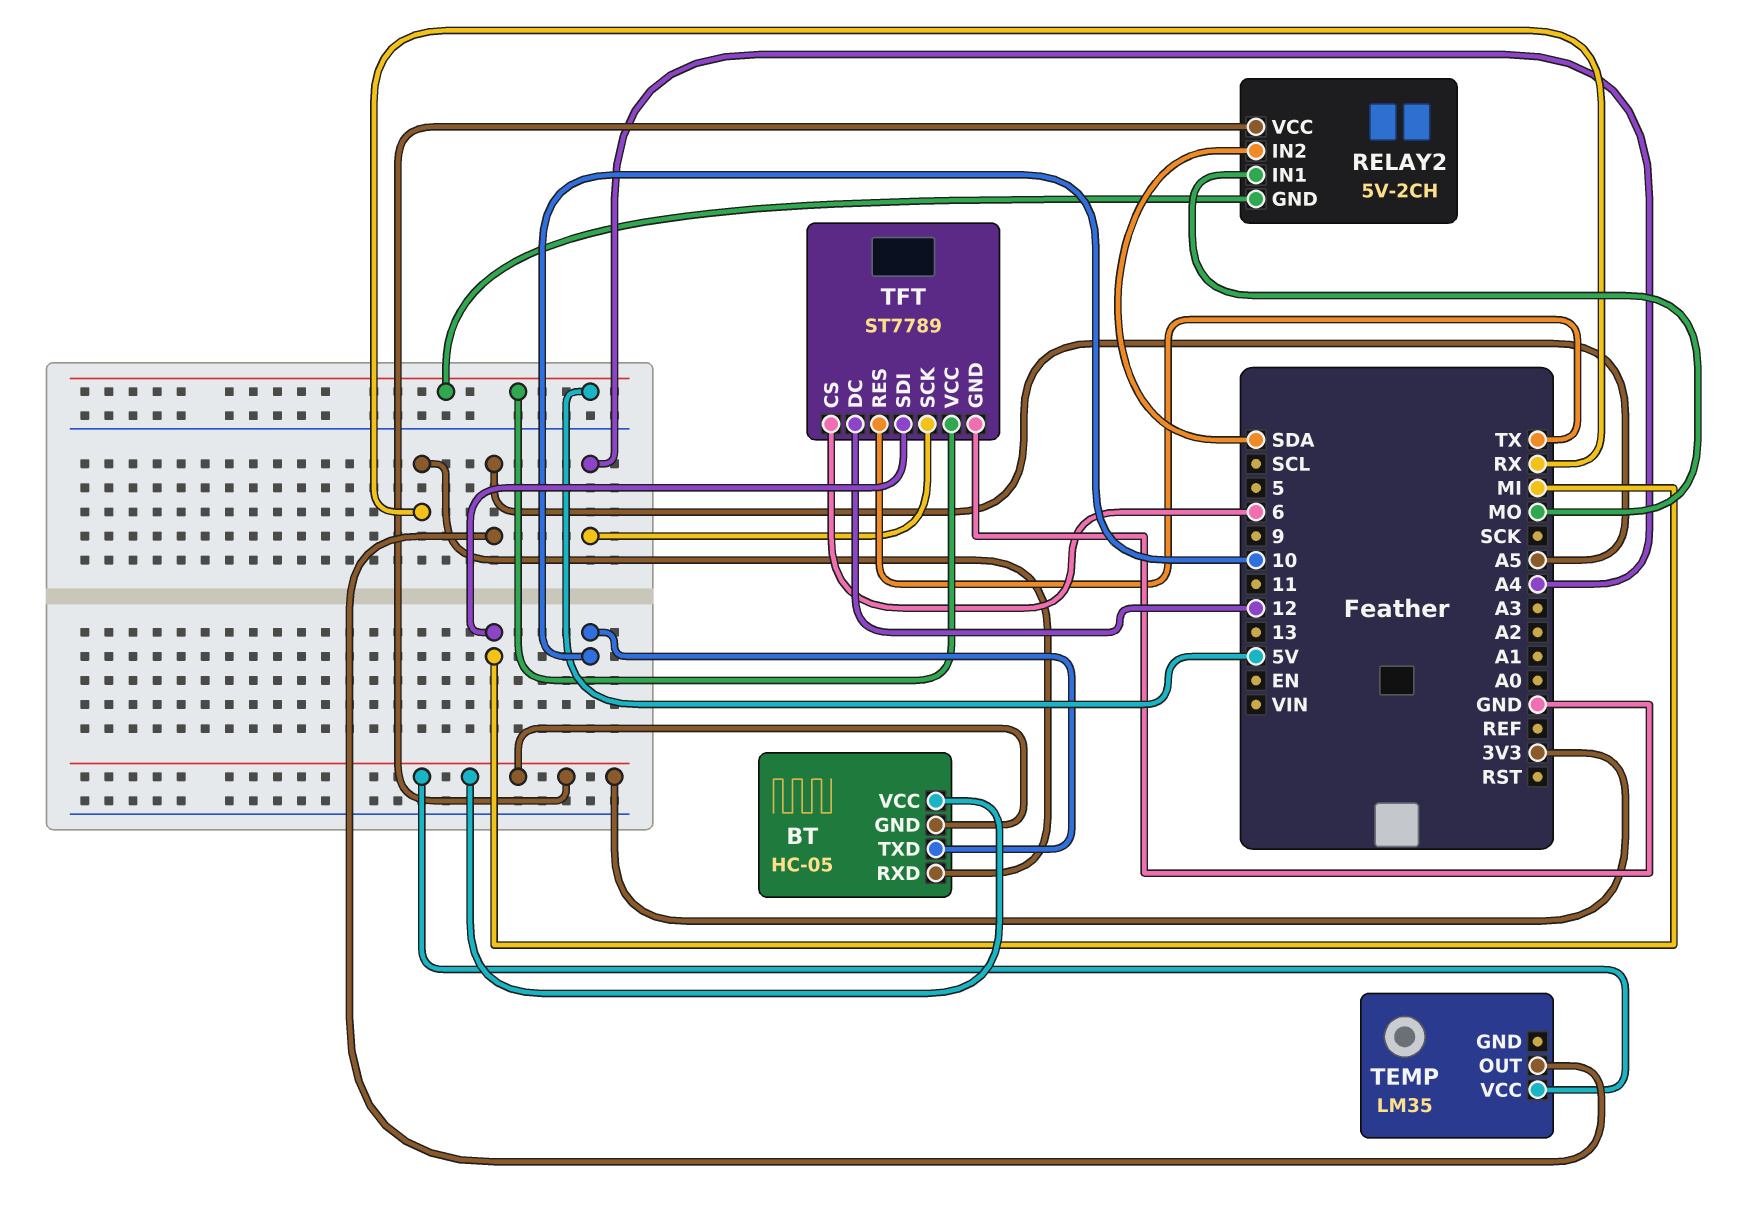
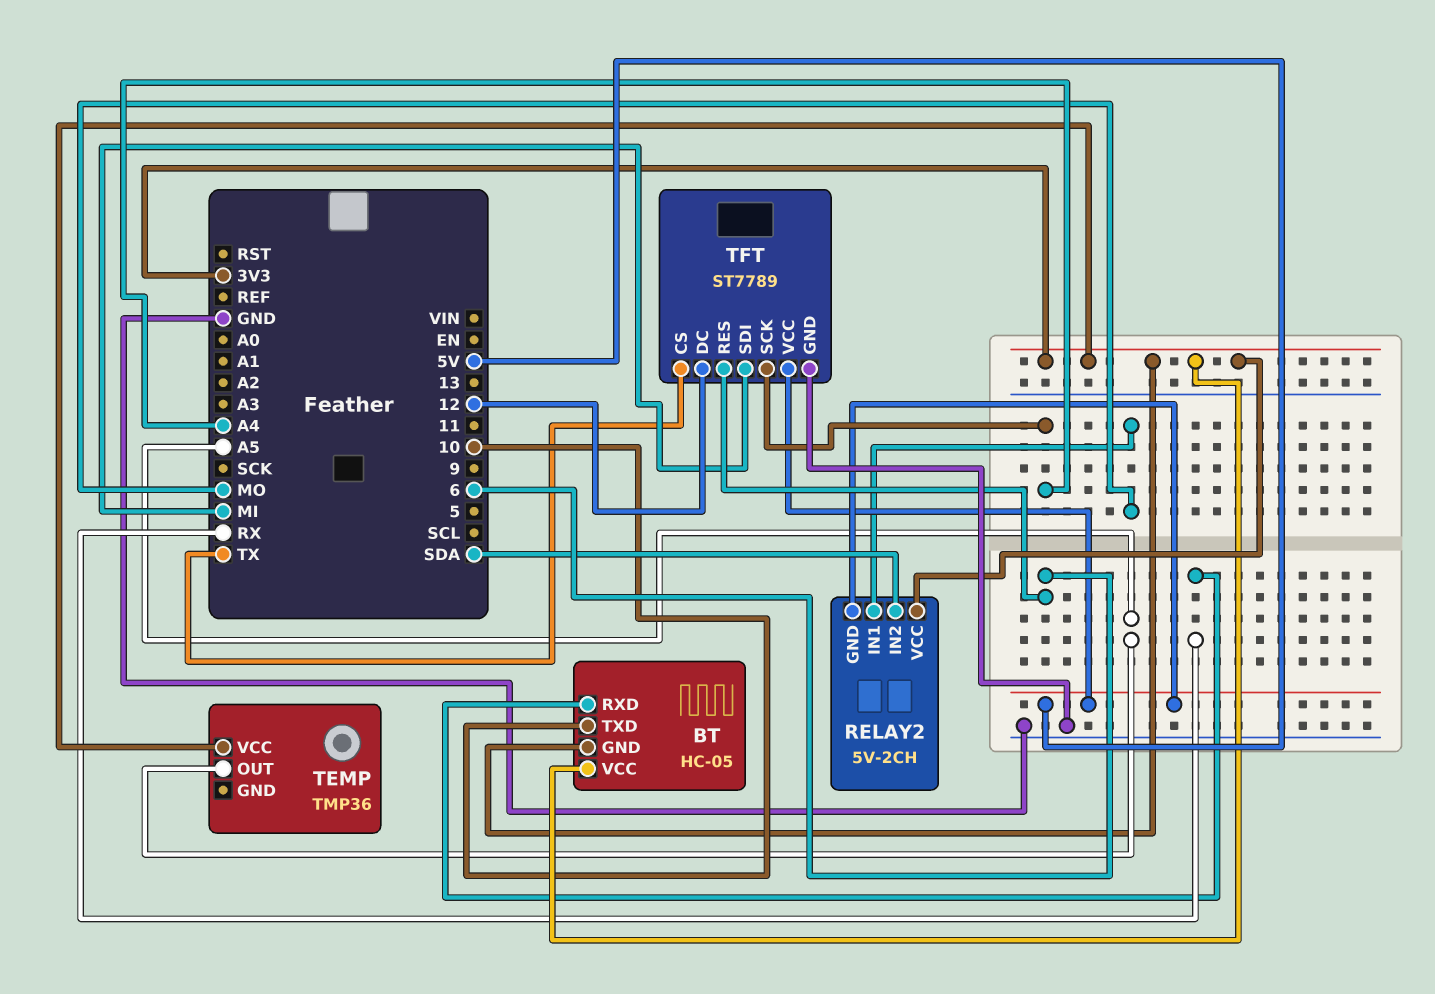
TEMP: LM35 -> TMP36
TFT pin CS: 6 -> TX
TFT pin RES: TX -> 6

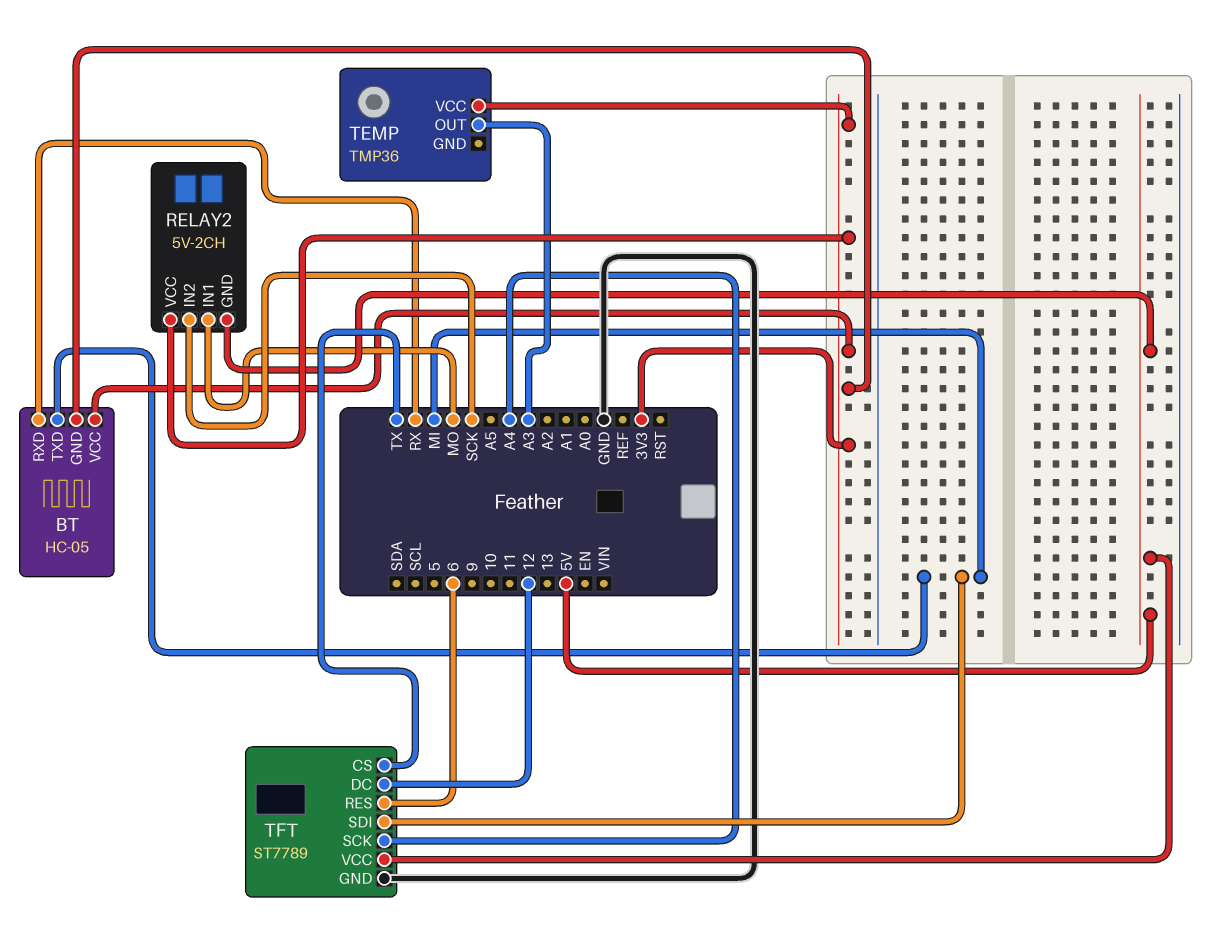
BT pin TXD: 10 -> MI
RELAY2 pin IN2: SDA -> SCK
TEMP pin OUT: A5 -> A3

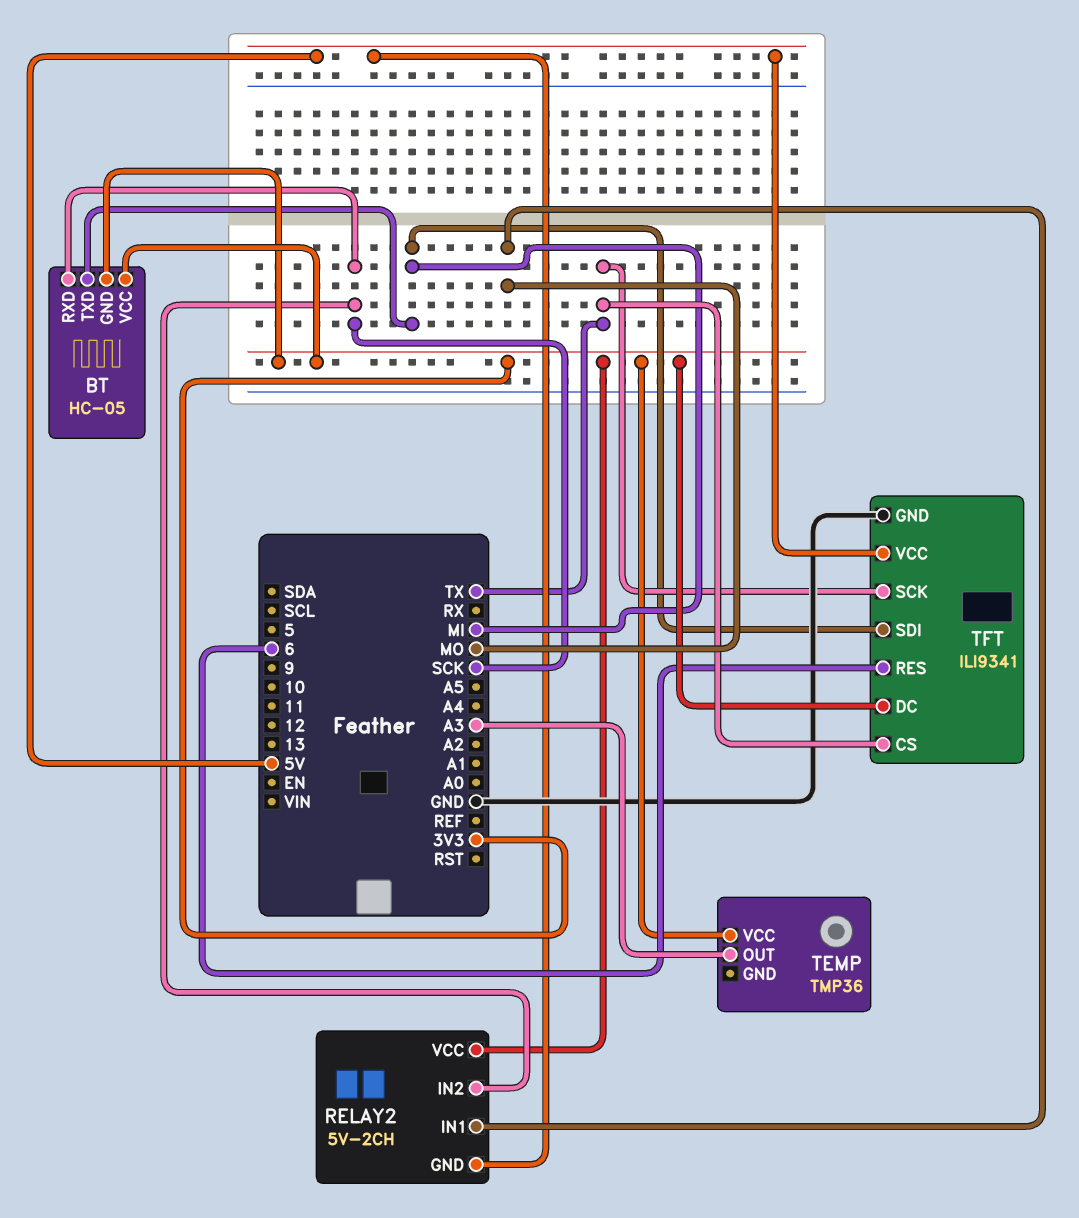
BT pin RXD: RX -> SCK
TFT: ST7789 -> ILI9341
TFT pin DC: 12 -> 3V3
TFT pin SCK: A4 -> TX

